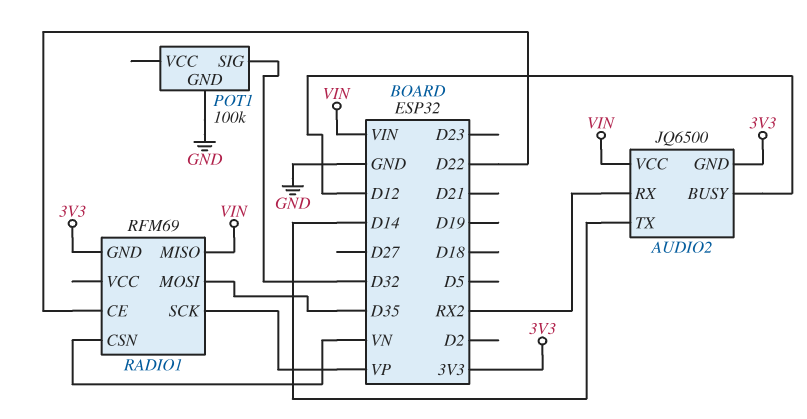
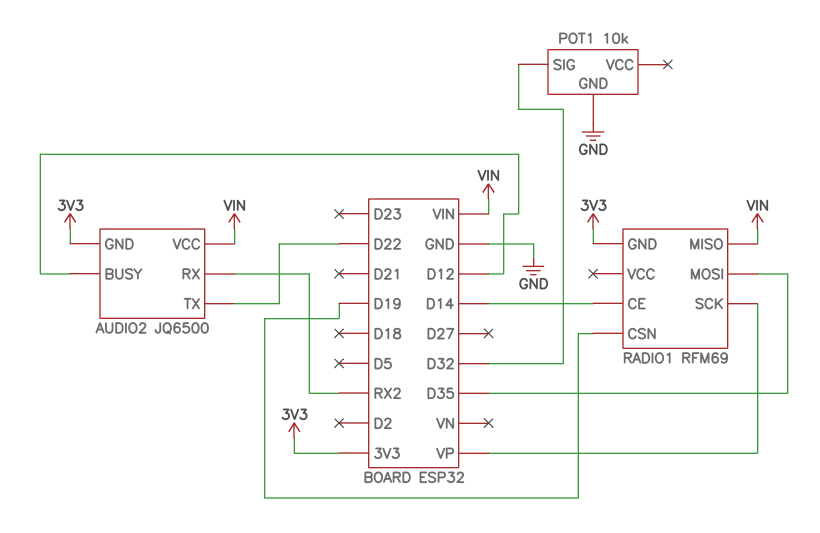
AUDIO2 pin TX: D14 -> D22
POT1: 100k -> 10k
RADIO1 pin CE: D22 -> D14
RADIO1 pin CSN: VN -> D19

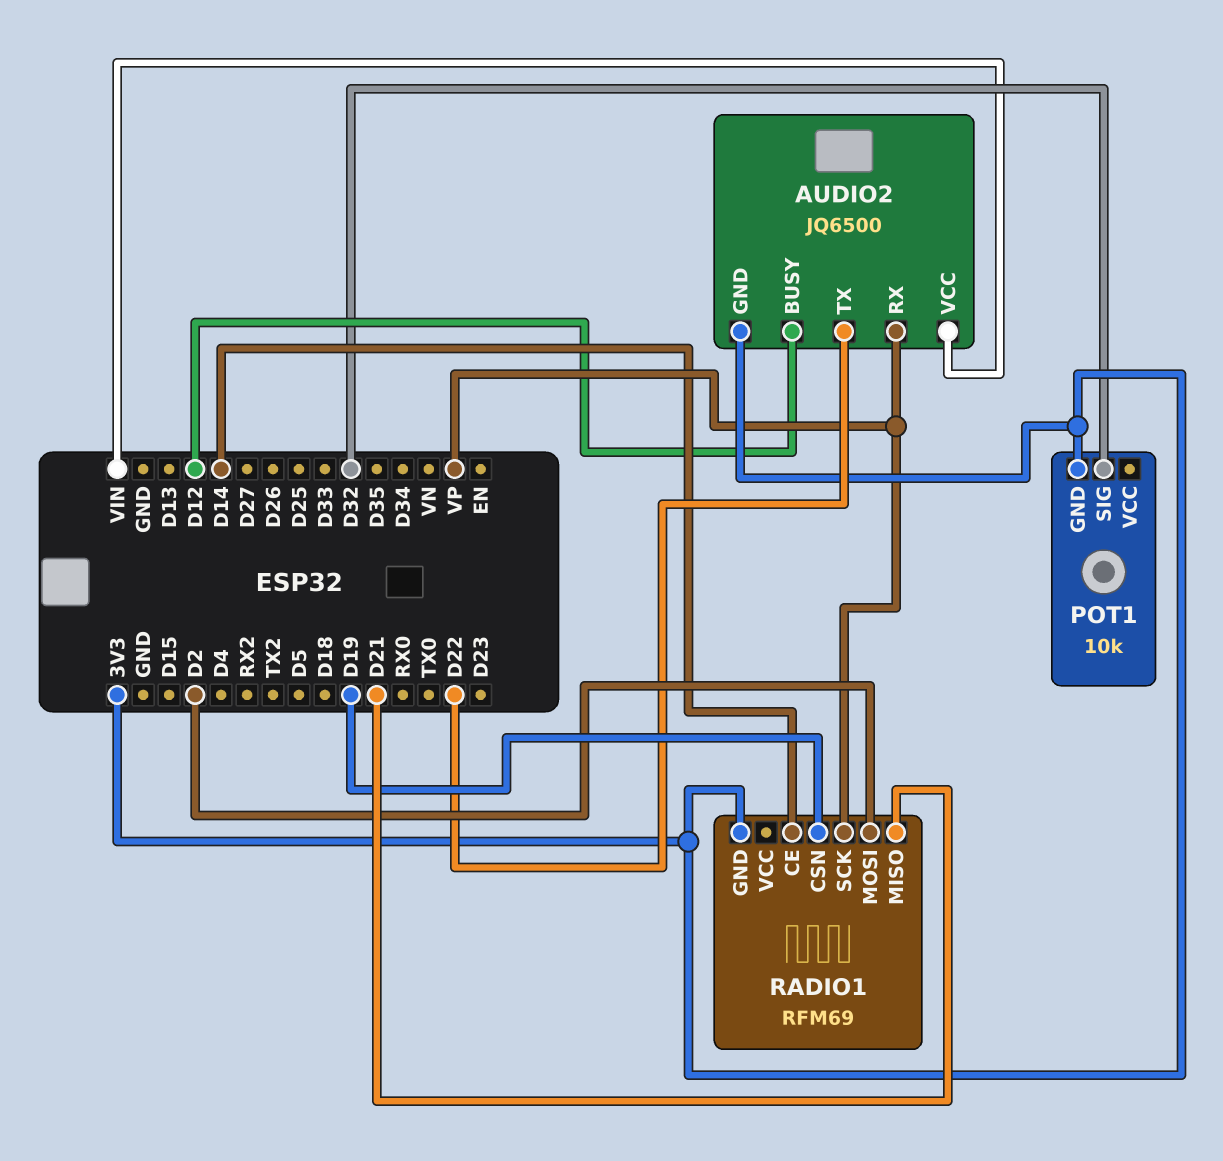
AUDIO2 pin RX: RX2 -> VP
POT1 pin GND: GND -> 3V3
RADIO1 pin MISO: VIN -> D21
RADIO1 pin MOSI: D35 -> D2

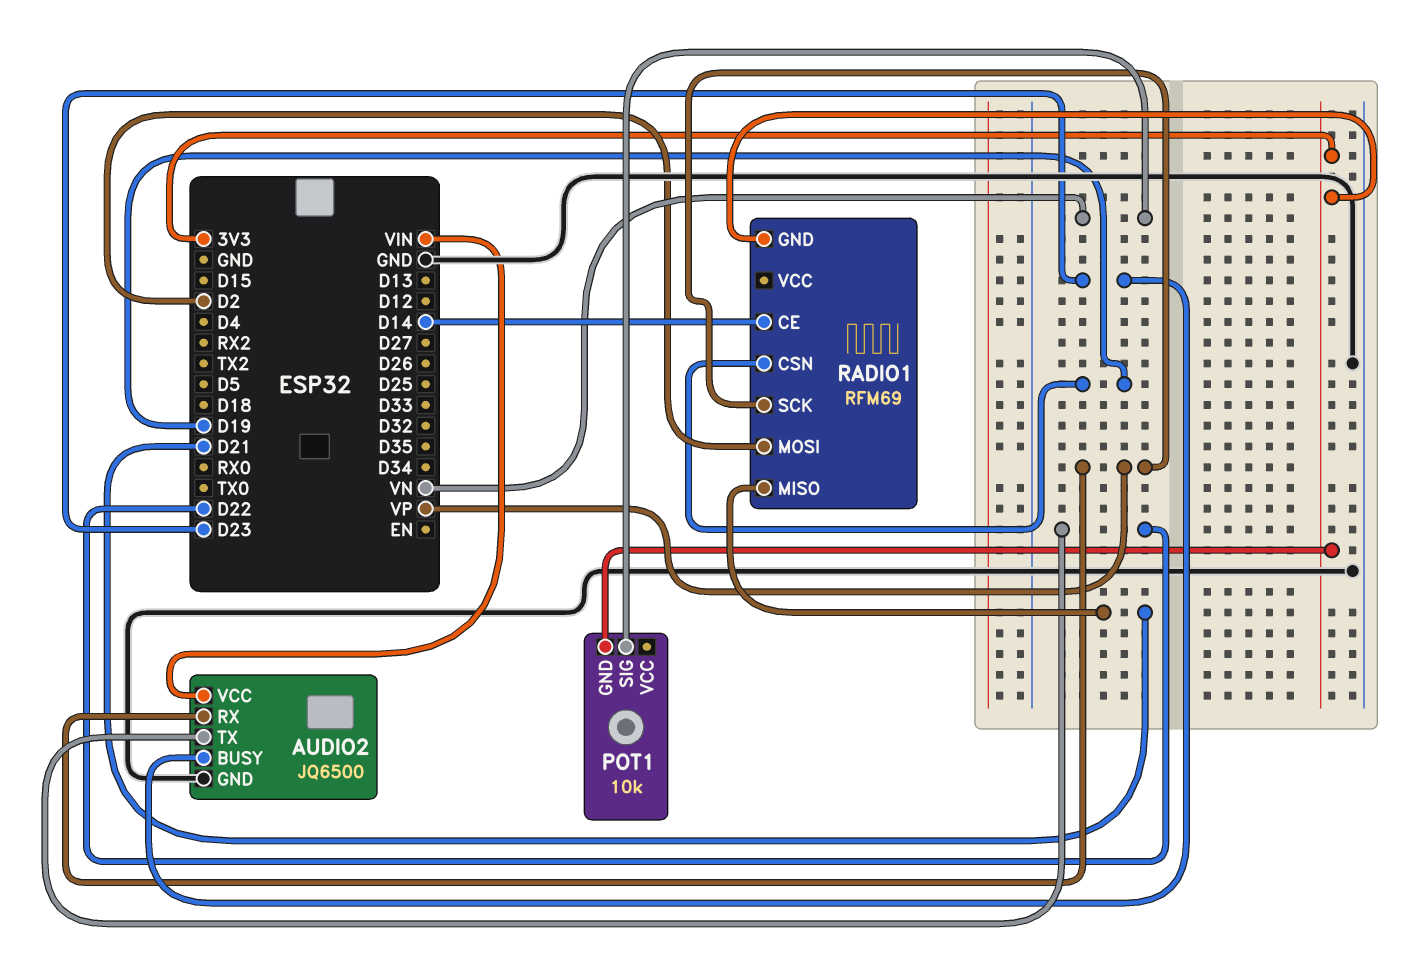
AUDIO2 pin BUSY: D12 -> D23
AUDIO2 pin GND: 3V3 -> GND
POT1 pin SIG: D32 -> VN

